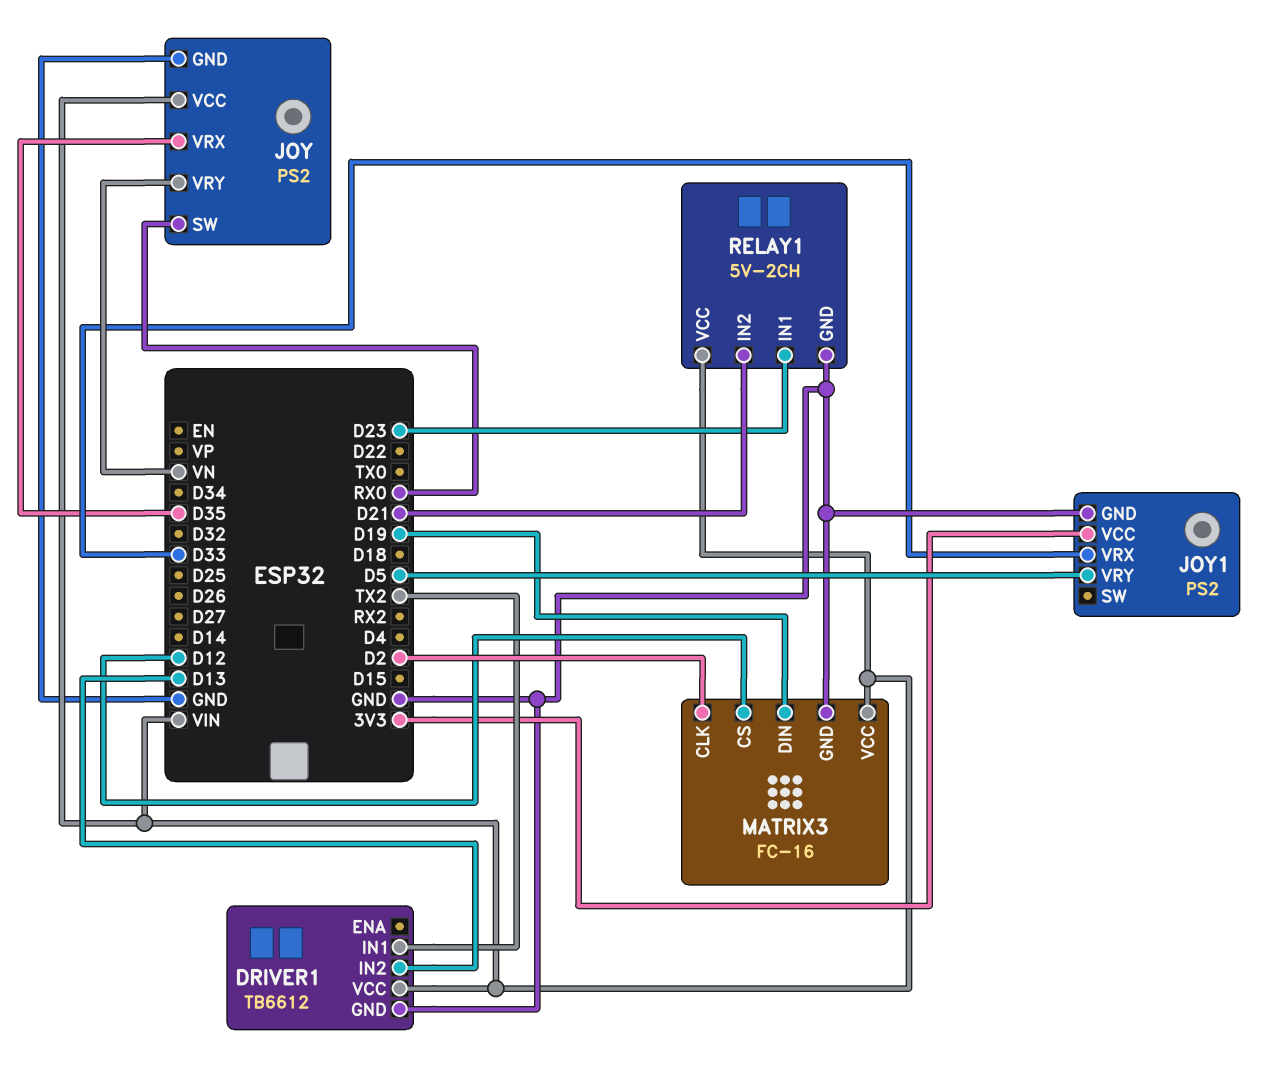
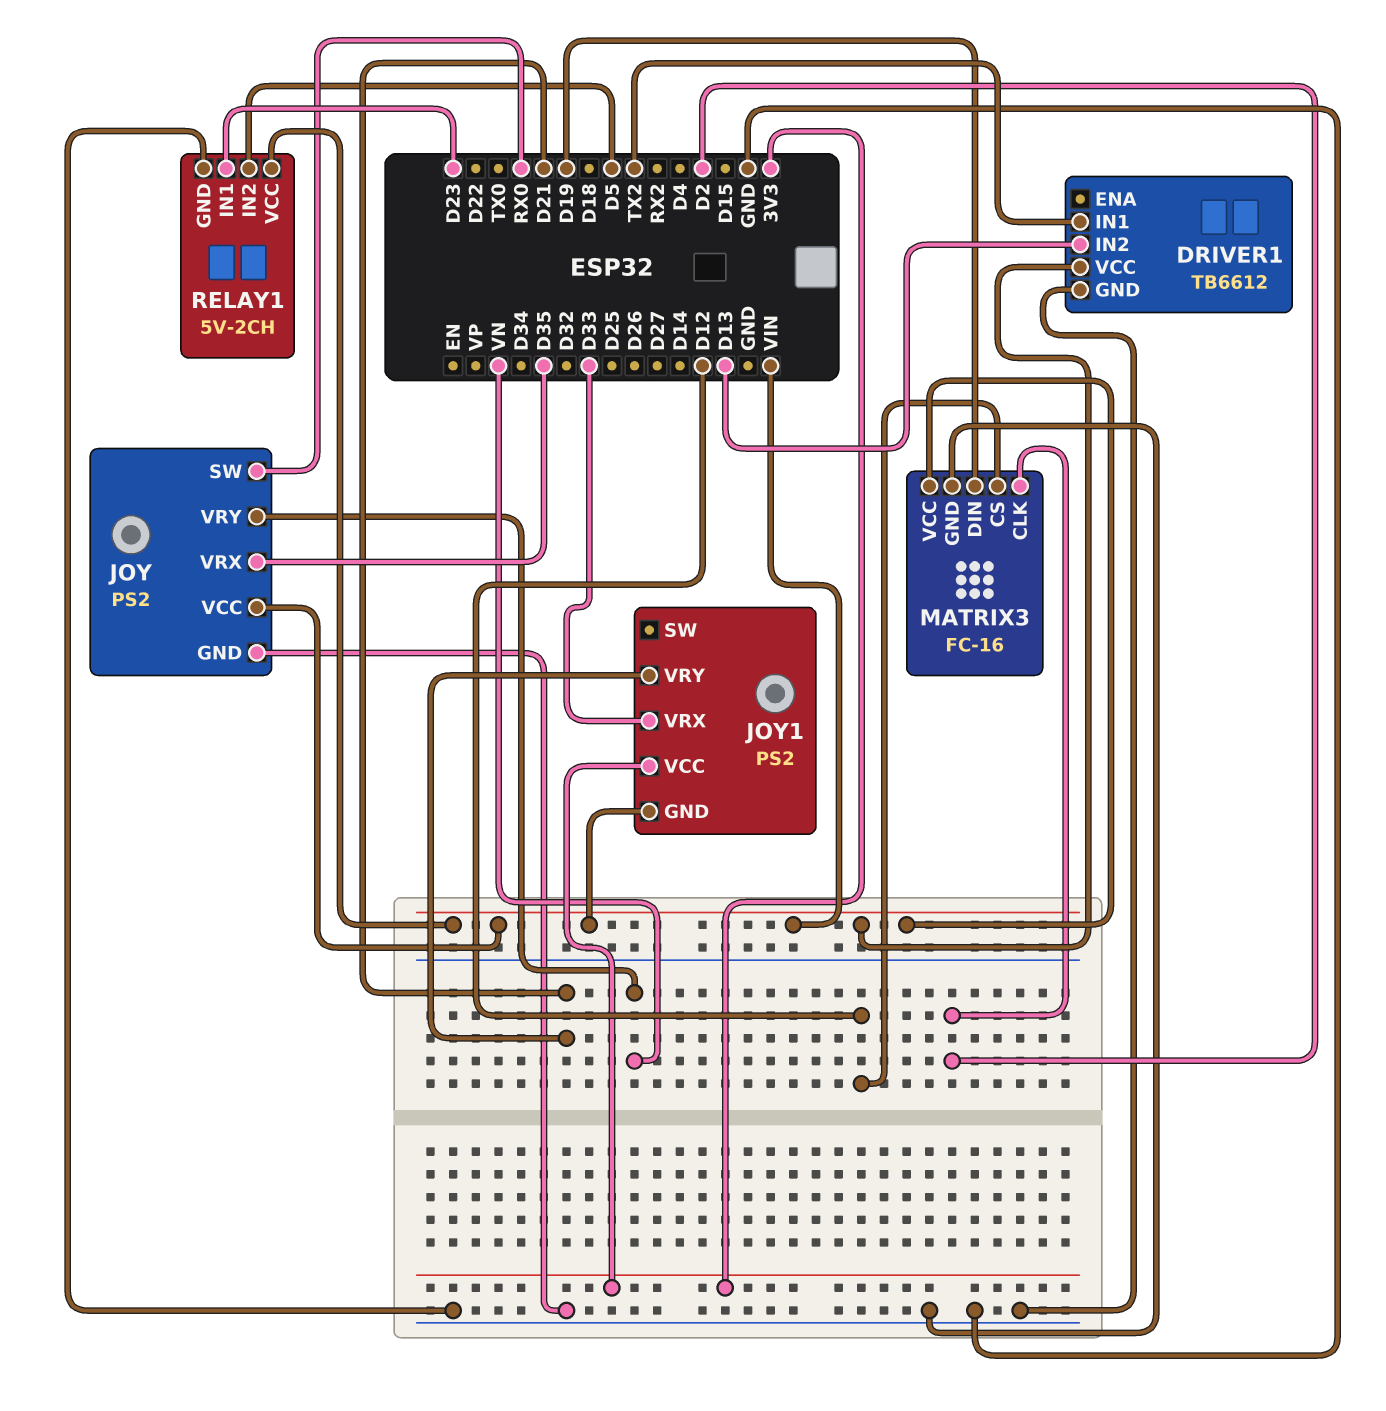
JOY1 pin GND: GND -> VIN
JOY1 pin VRY: D5 -> D21
RELAY1 pin IN2: D21 -> D5

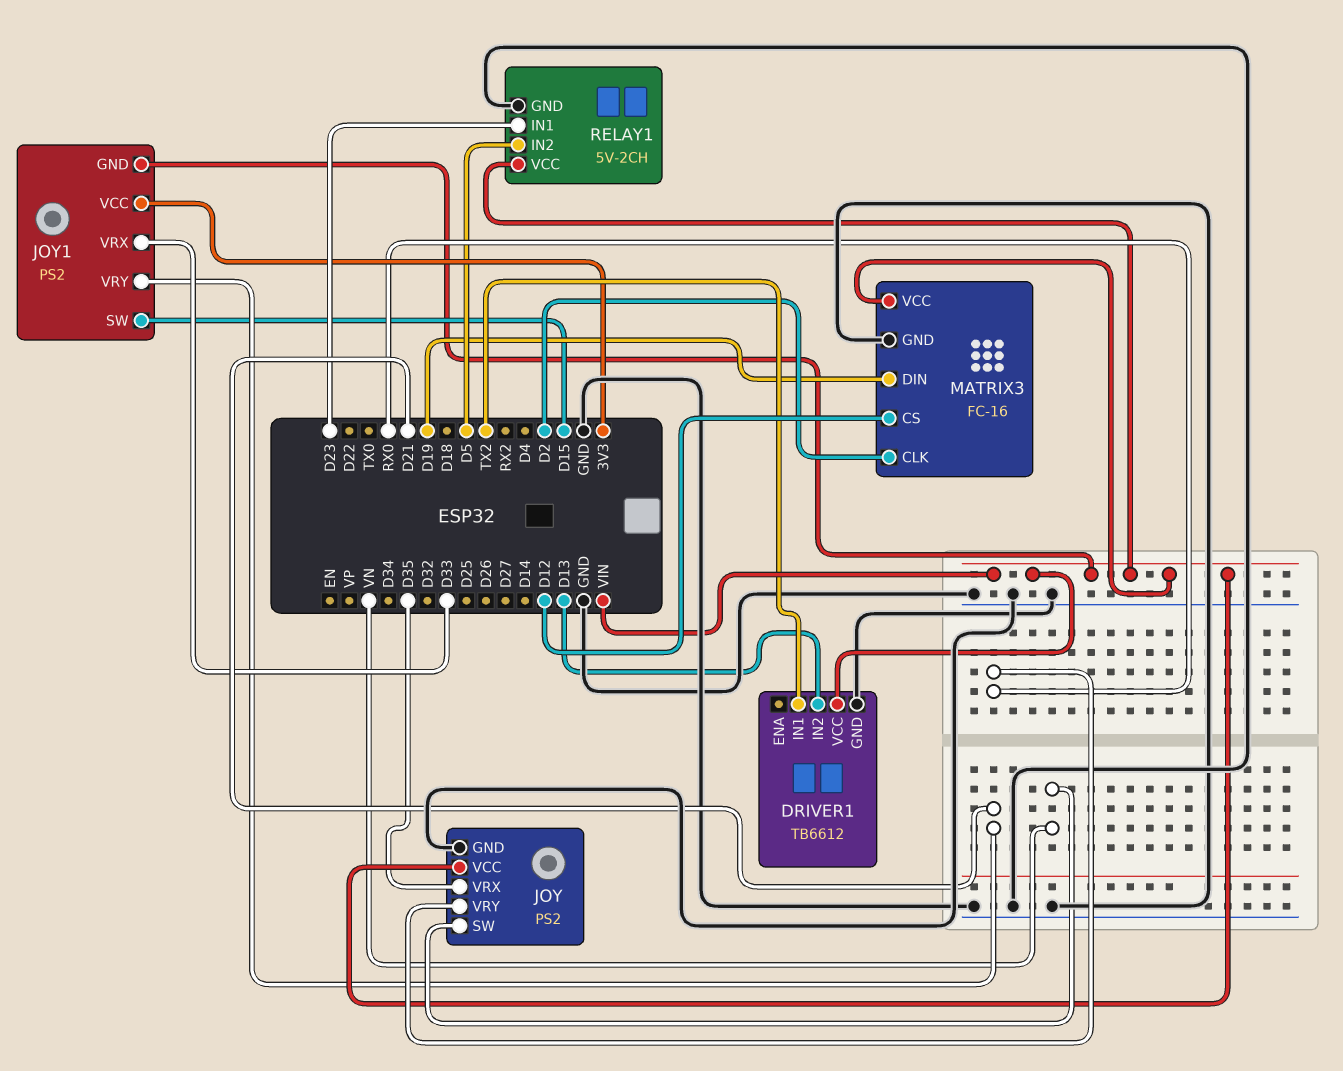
JOY pin SW: RX0 -> VN
JOY pin VRY: VN -> RX0
JOY1 pin SW: none -> D15

